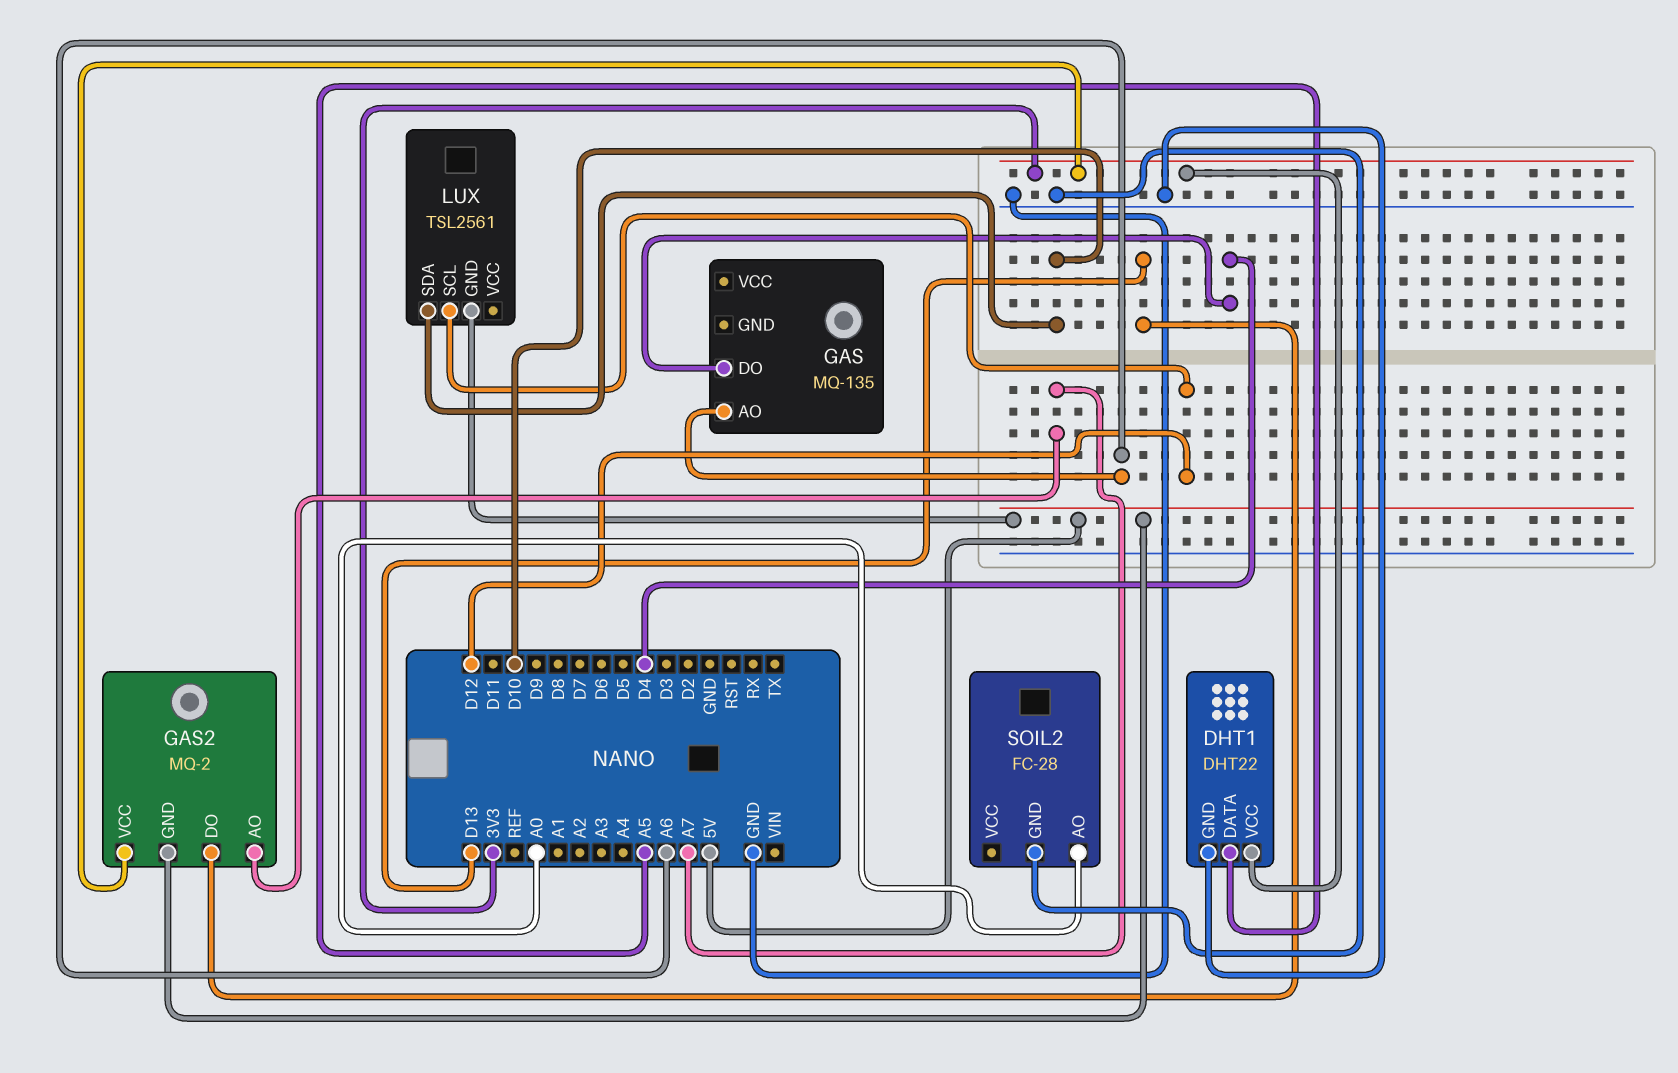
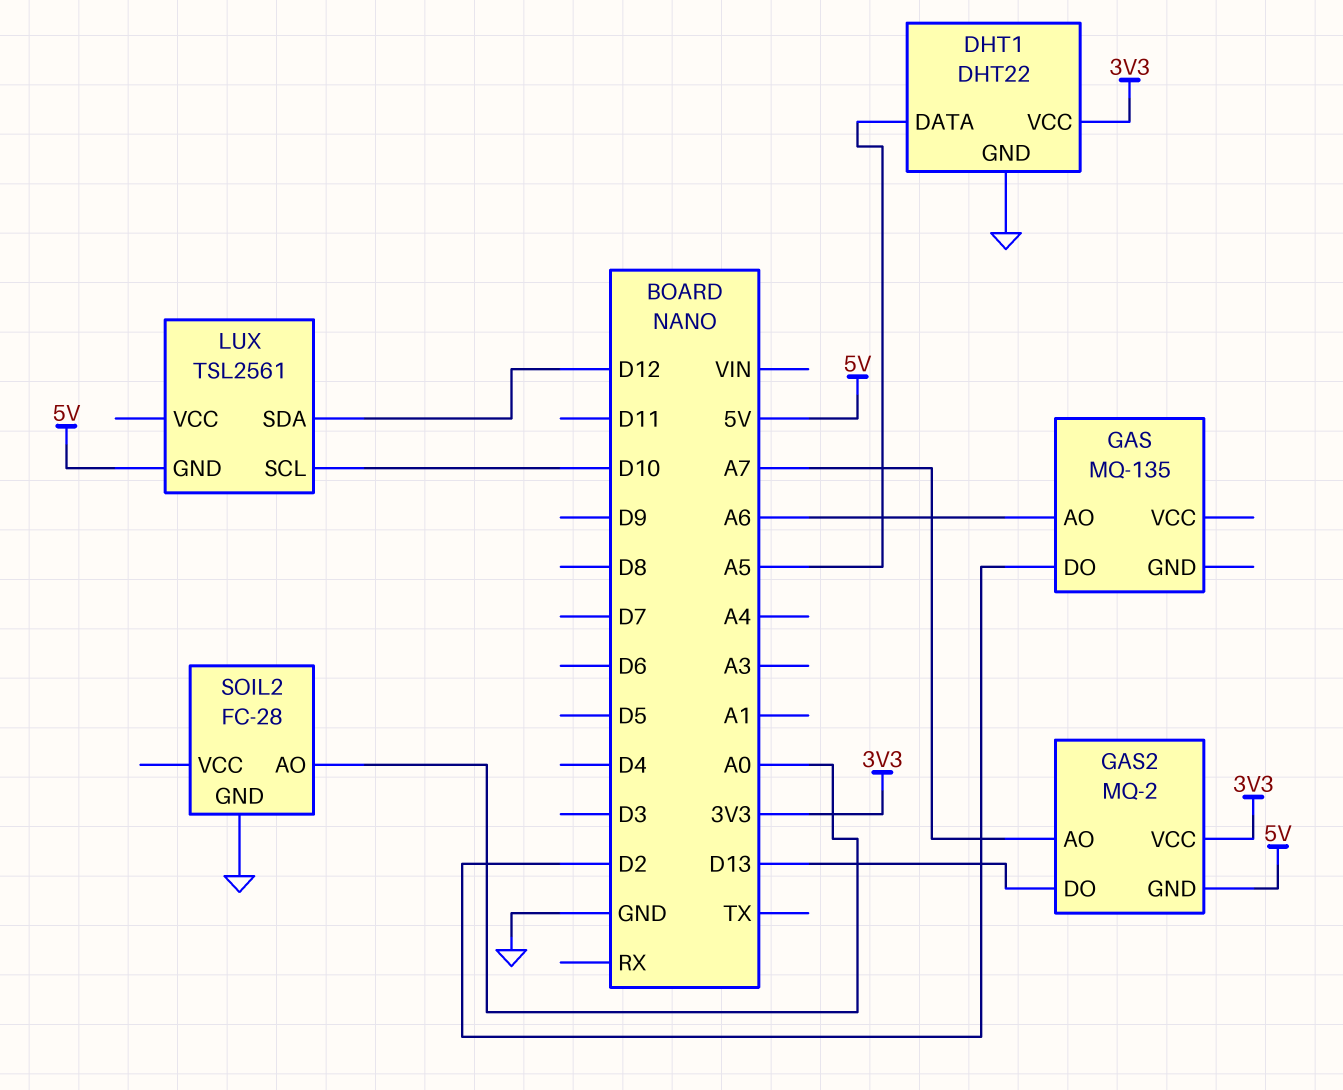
GAS pin DO: D4 -> D2
LUX pin SCL: D12 -> D10
LUX pin SDA: D10 -> D12

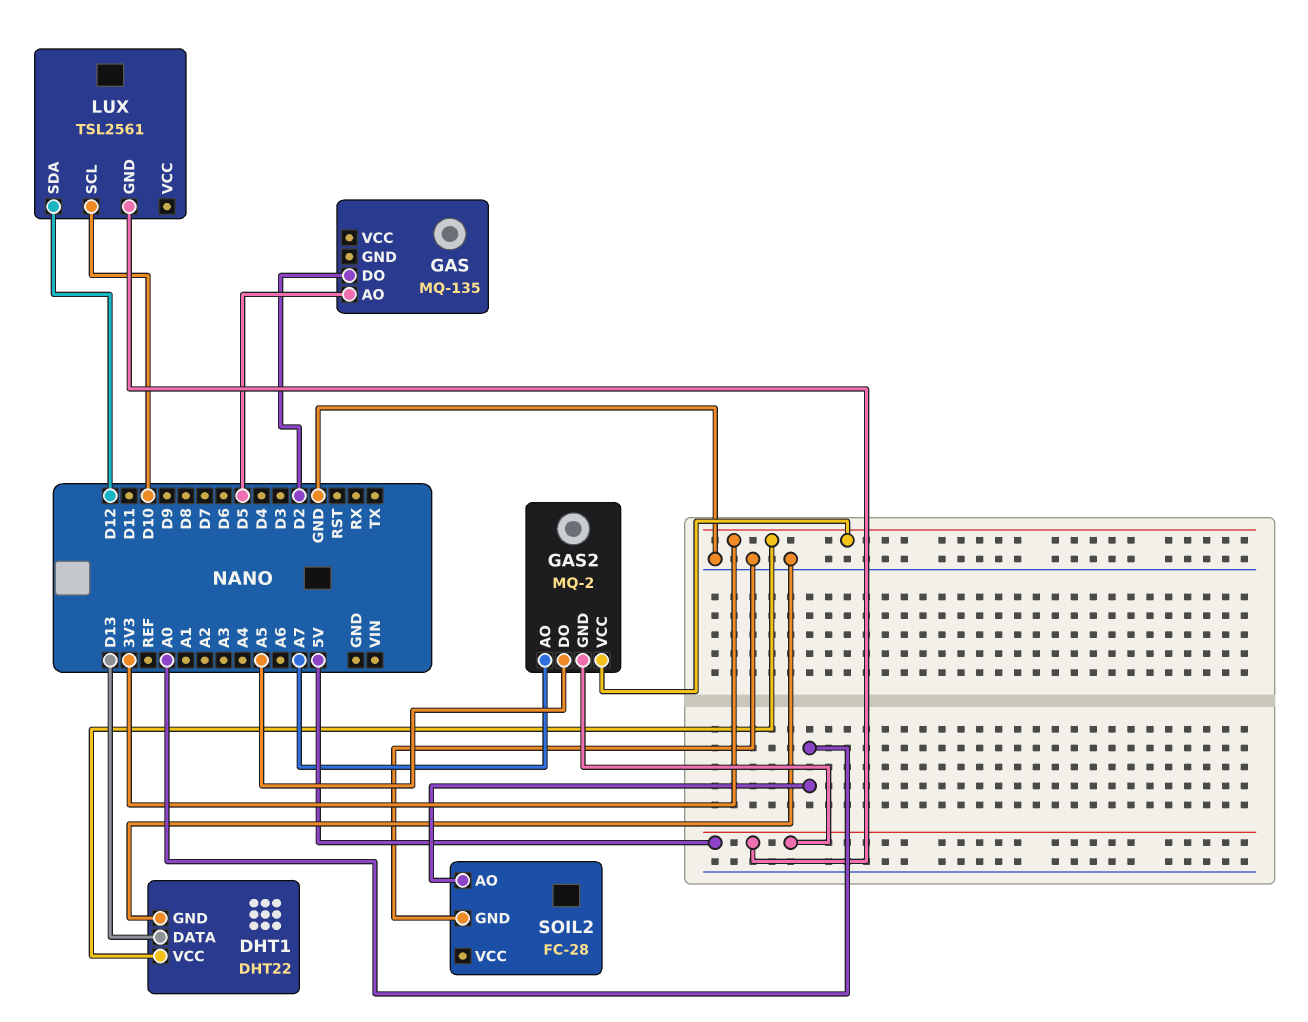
DHT1 pin DATA: A5 -> D13
GAS pin AO: A6 -> D5
GAS2 pin DO: D13 -> A5

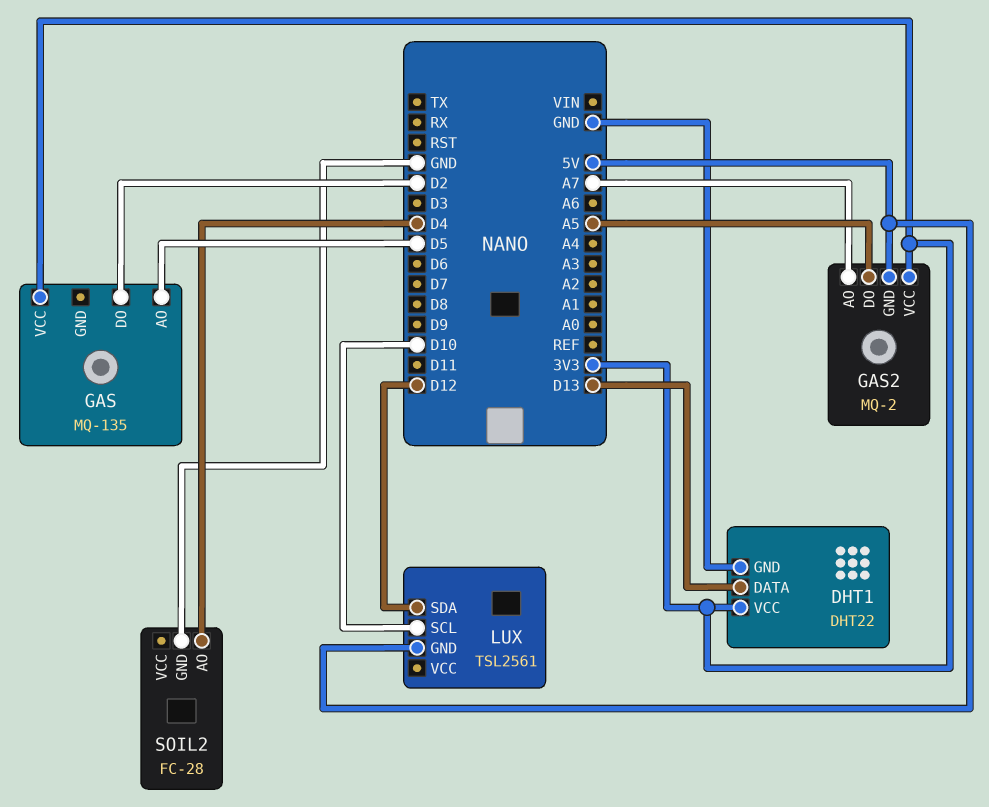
GAS pin VCC: none -> 3V3
SOIL2 pin AO: A0 -> D4

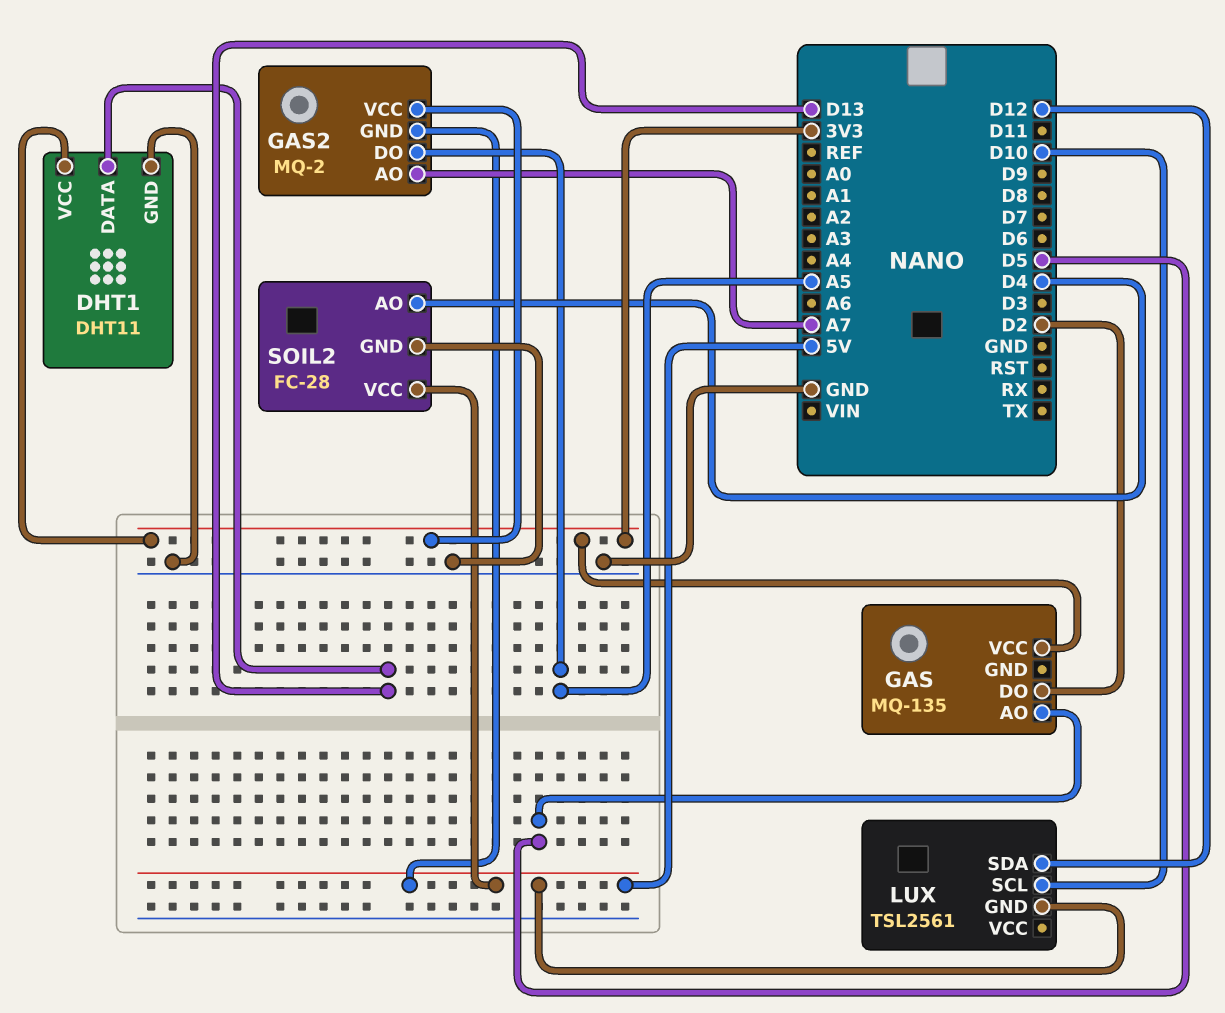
DHT1: DHT22 -> DHT11
SOIL2 pin VCC: none -> 5V

